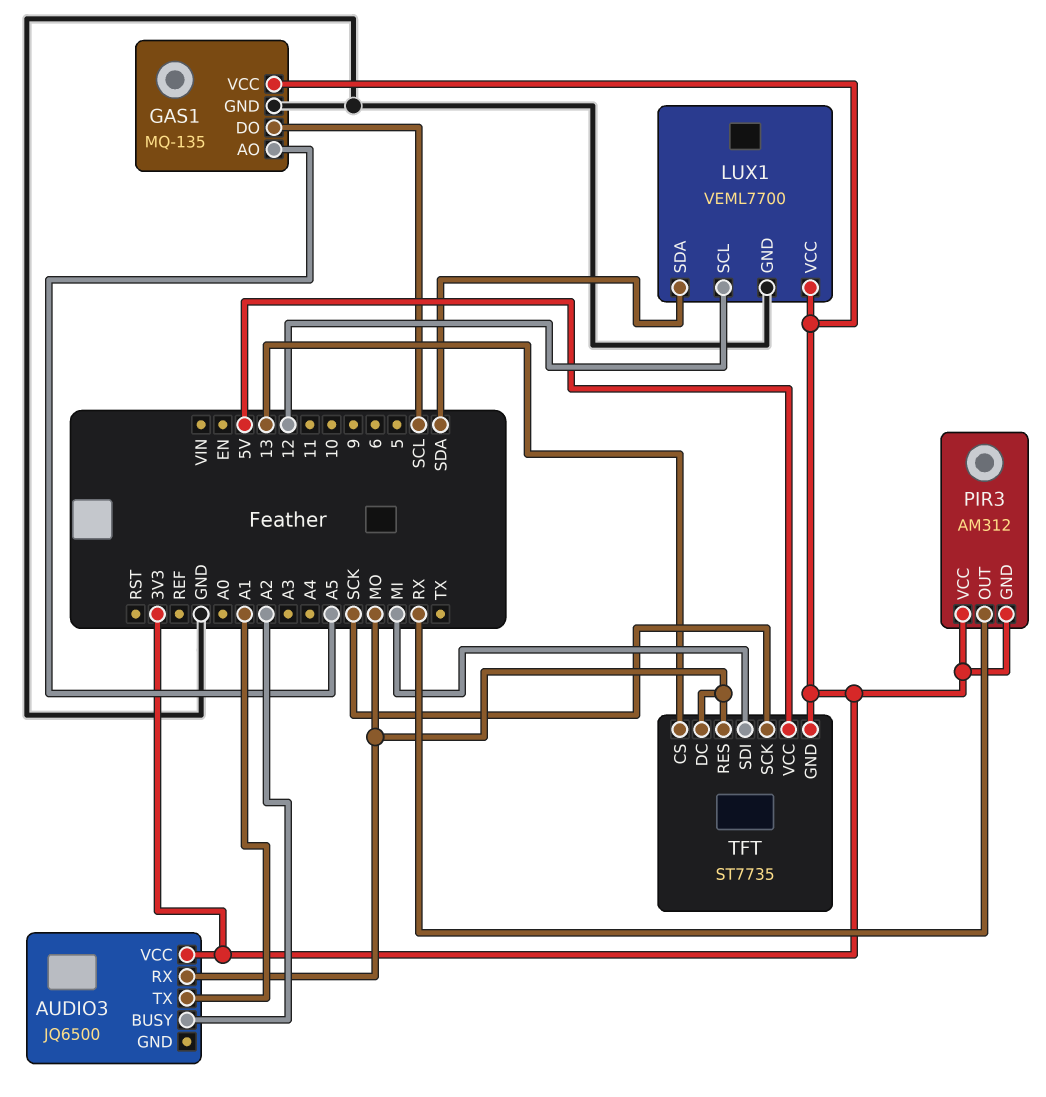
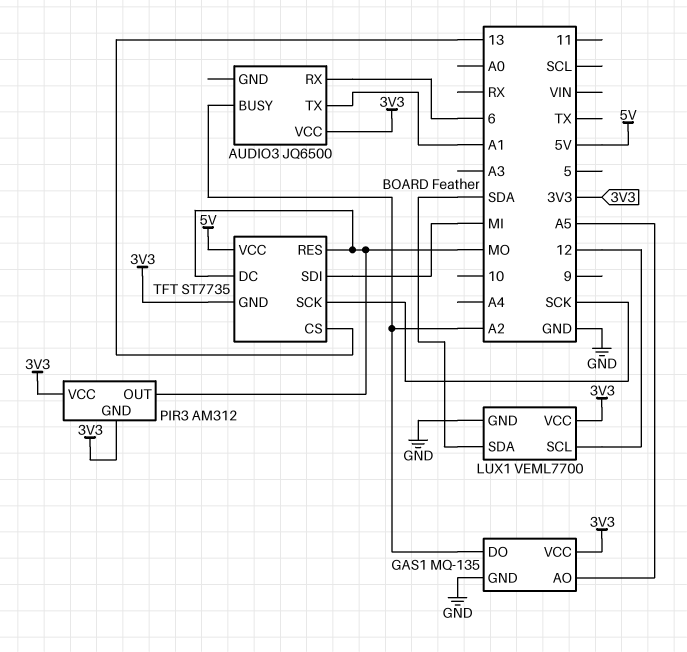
AUDIO3 pin RX: MO -> 6
GAS1 pin DO: SCL -> A2
PIR3 pin OUT: RX -> MO

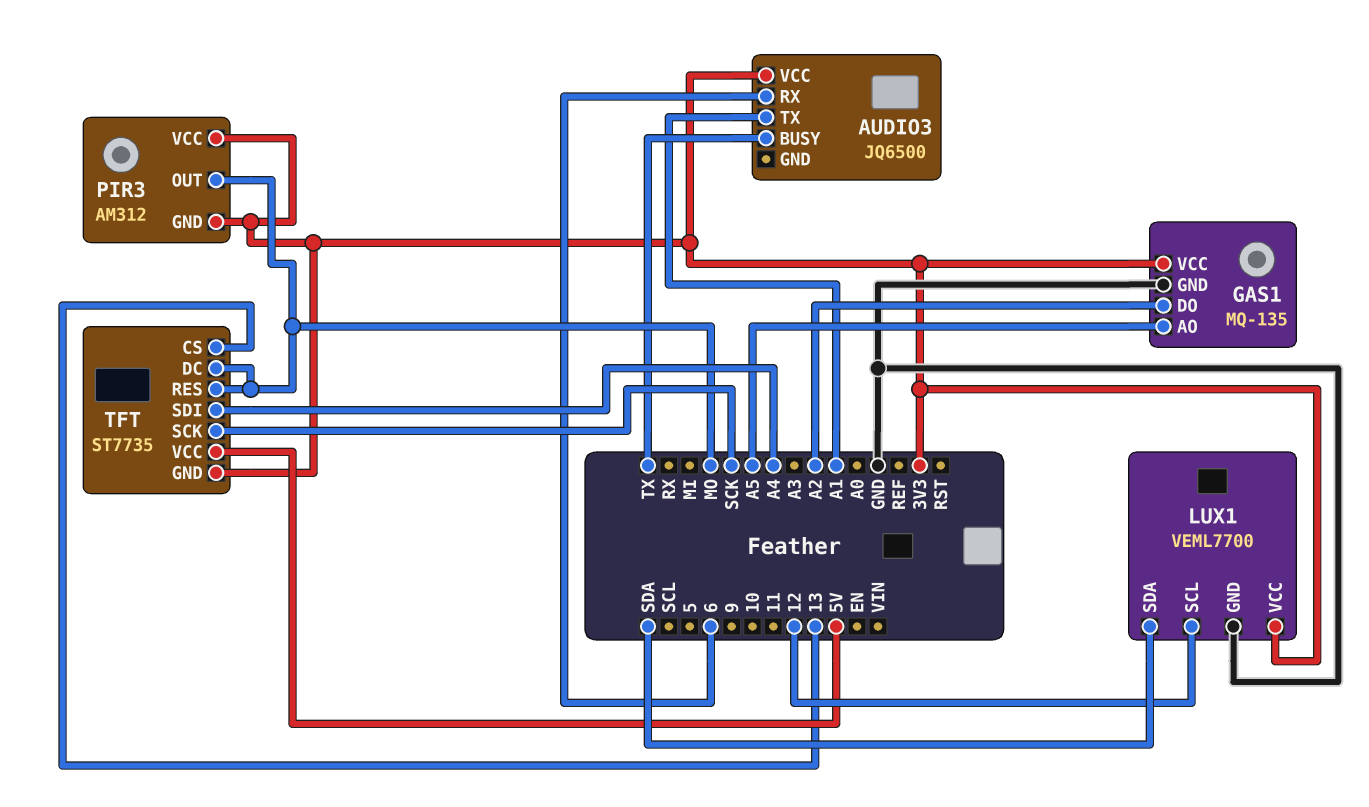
AUDIO3 pin BUSY: A2 -> TX
TFT pin SDI: MI -> A4

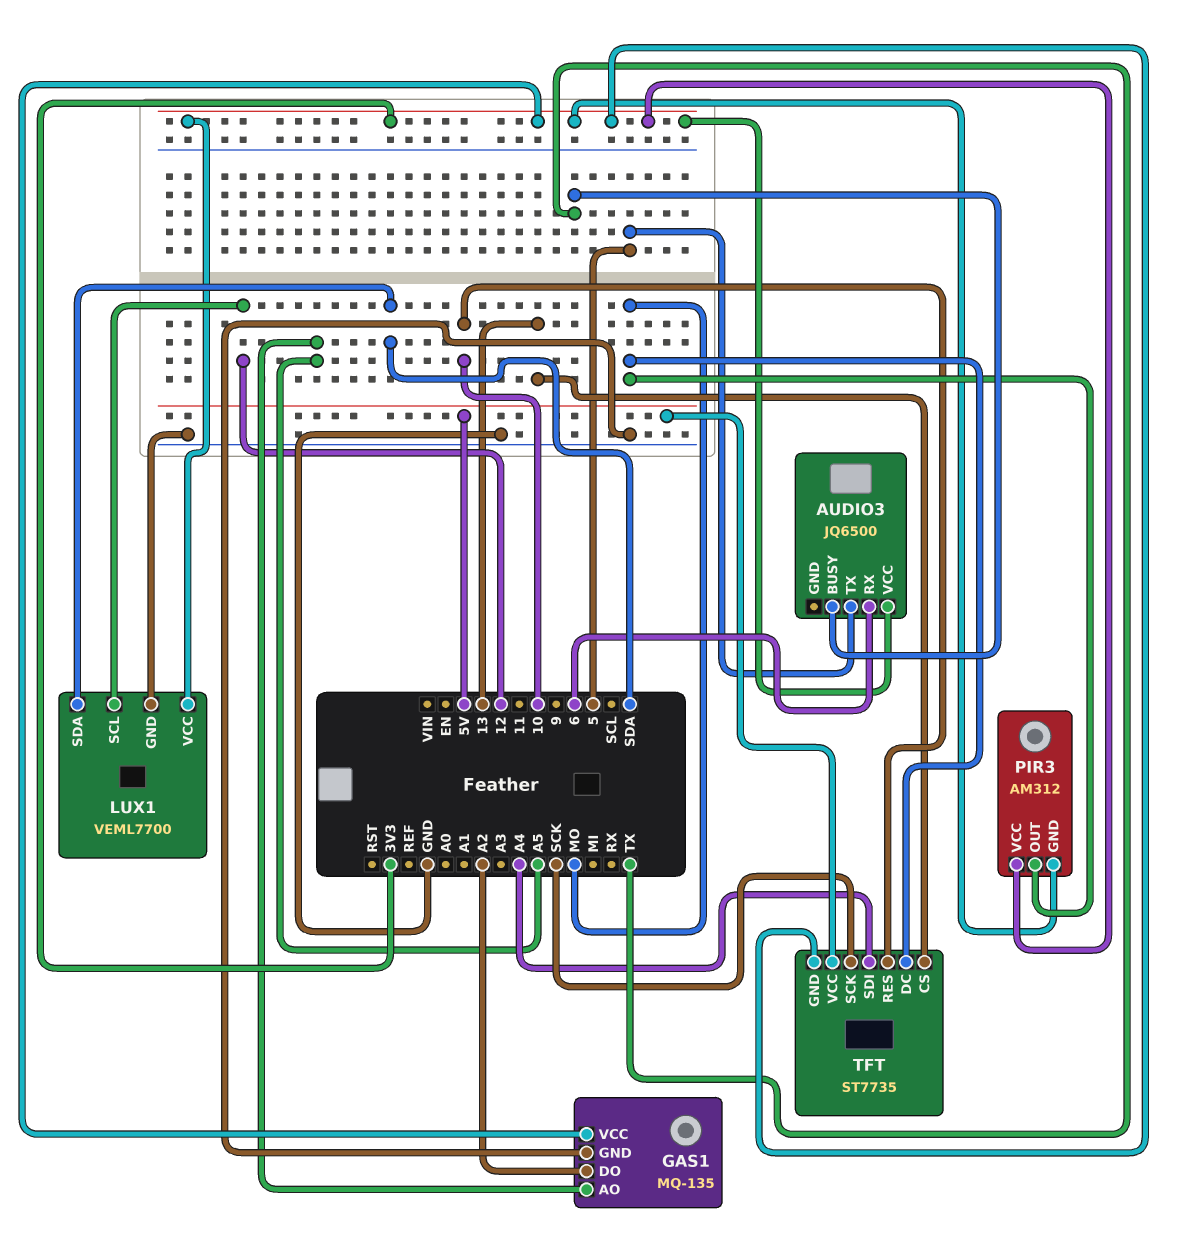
AUDIO3 pin TX: A1 -> 5
TFT pin RES: MO -> 10

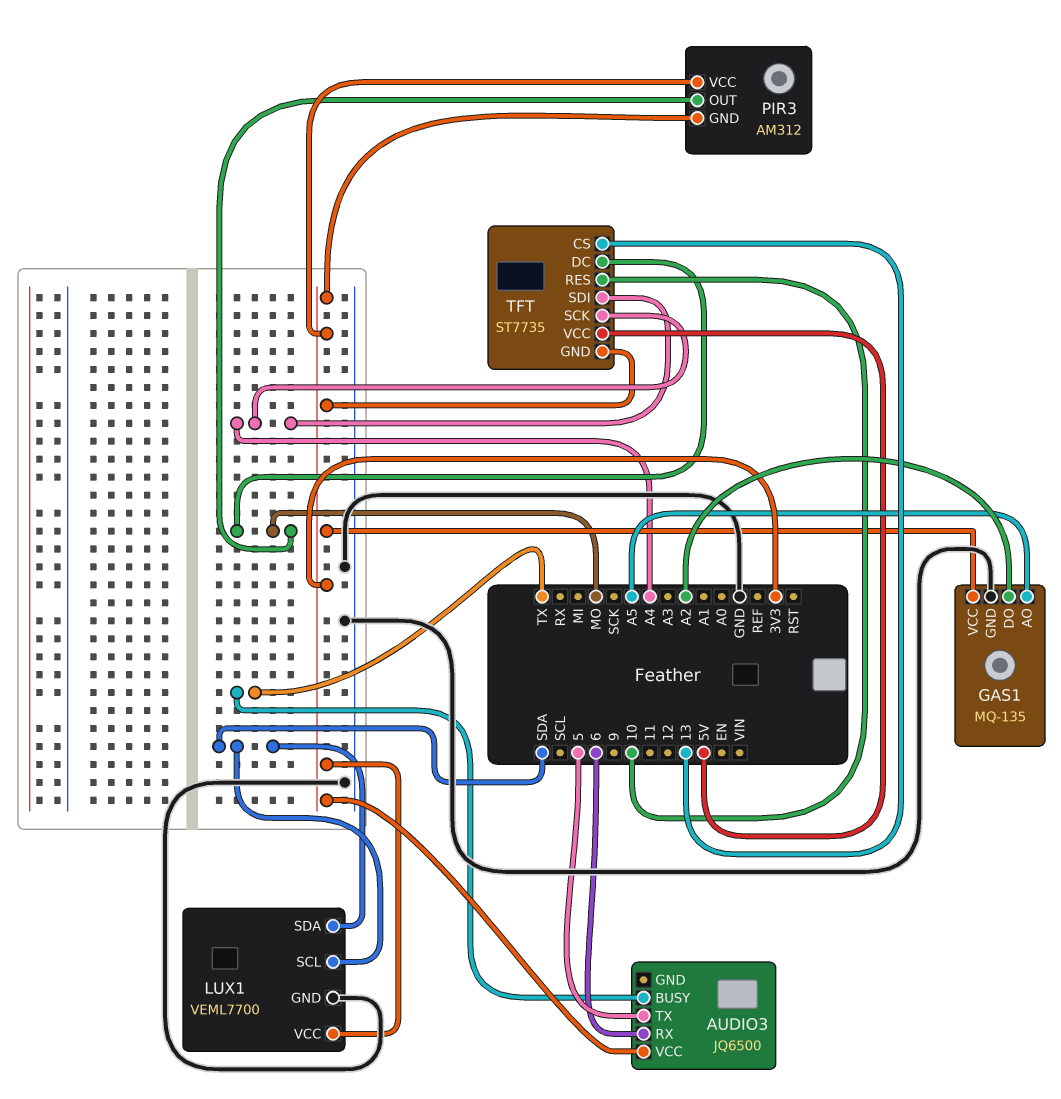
LUX1 pin SCL: 12 -> SDA
TFT pin SCK: SCK -> A4

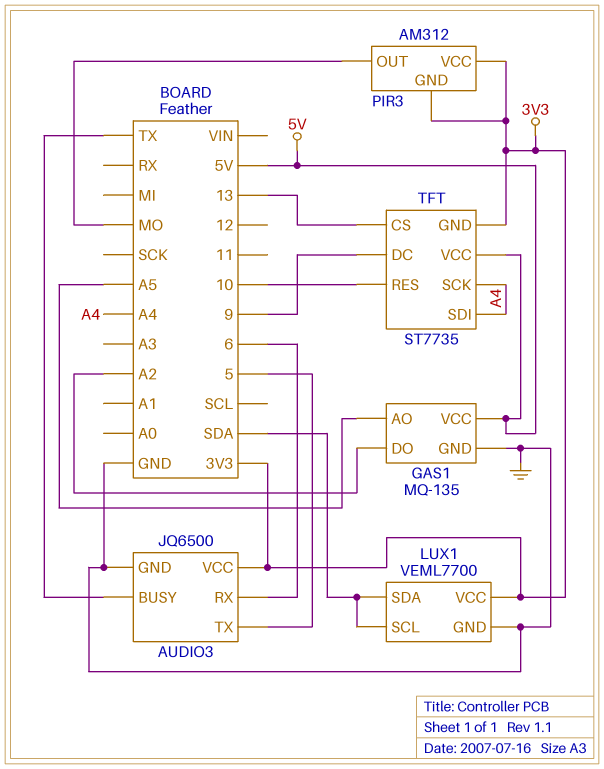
AUDIO3 pin GND: none -> GND
GAS1 pin VCC: 3V3 -> 5V
TFT pin DC: MO -> 9

